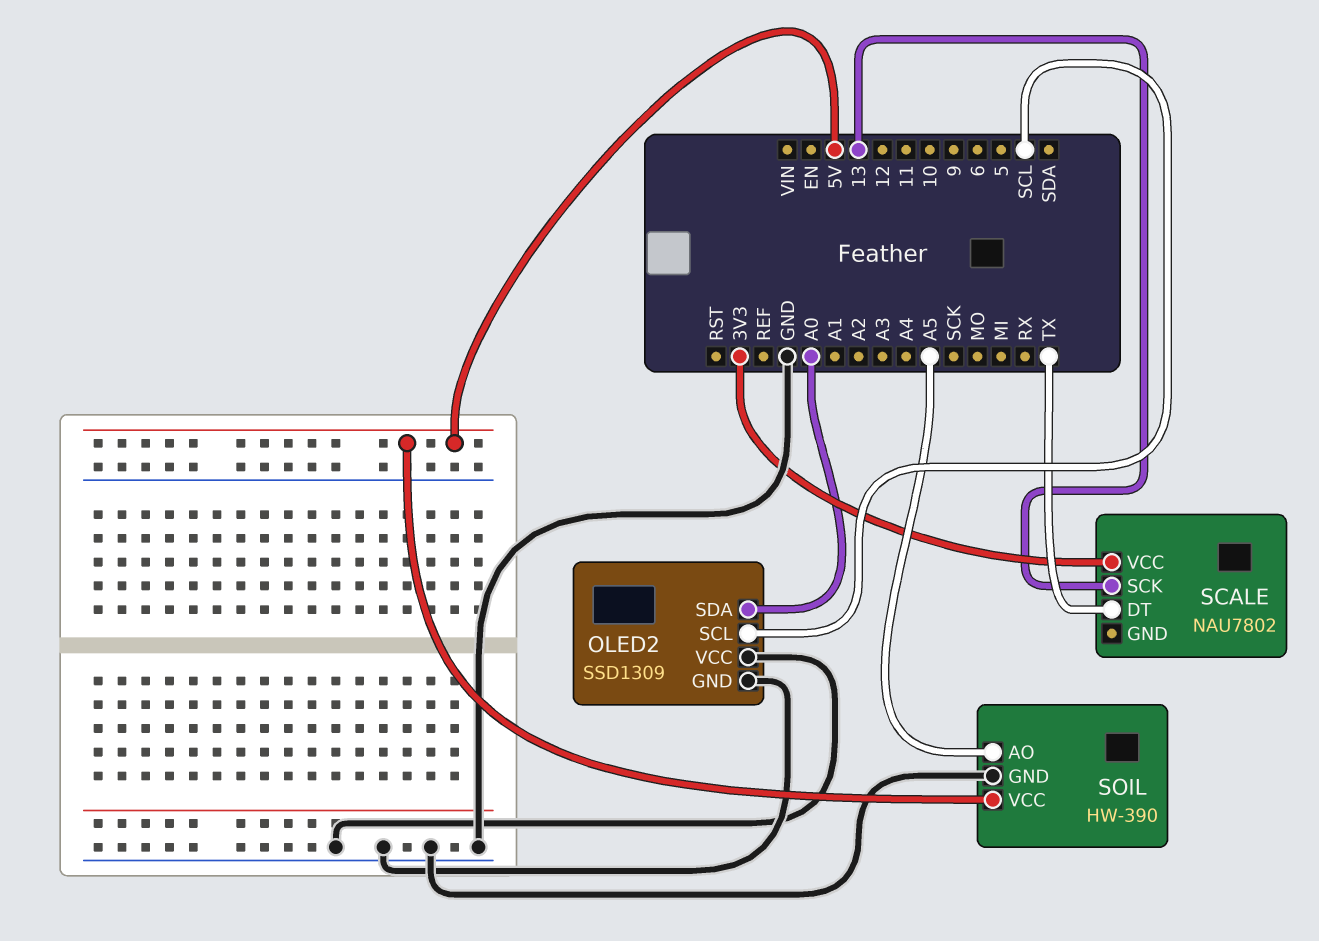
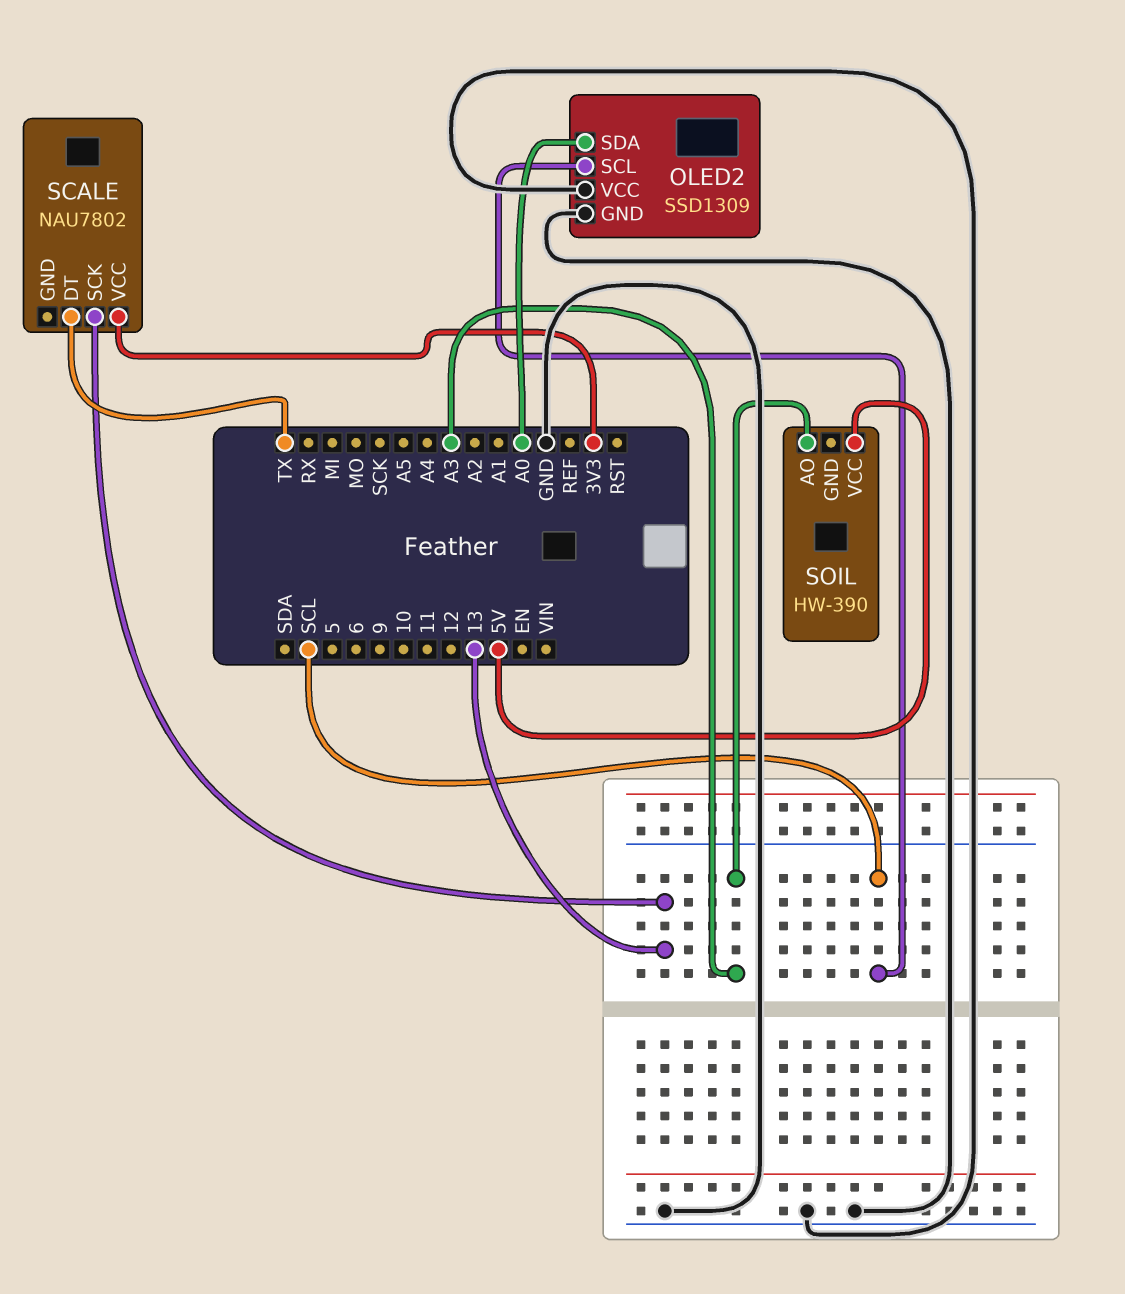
SOIL pin AO: A5 -> A3
SOIL pin GND: GND -> none

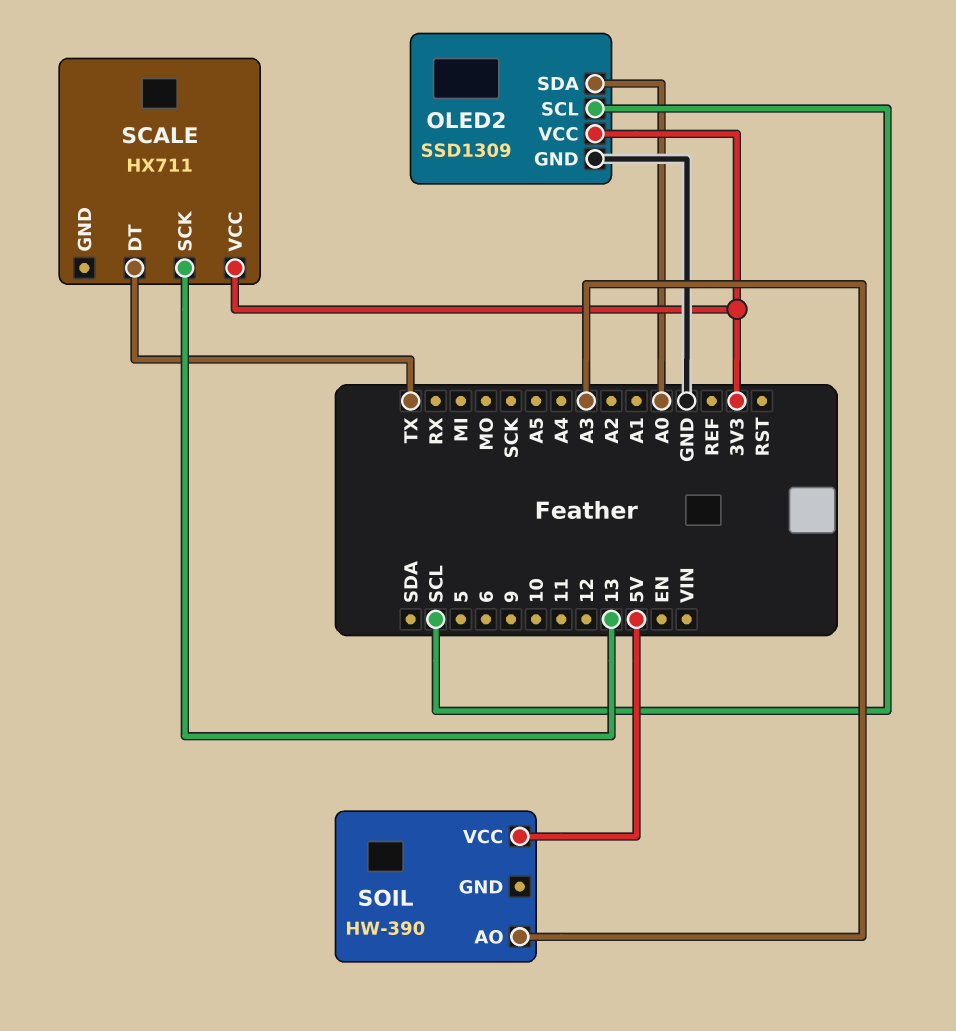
OLED2 pin VCC: GND -> 3V3
SCALE: NAU7802 -> HX711

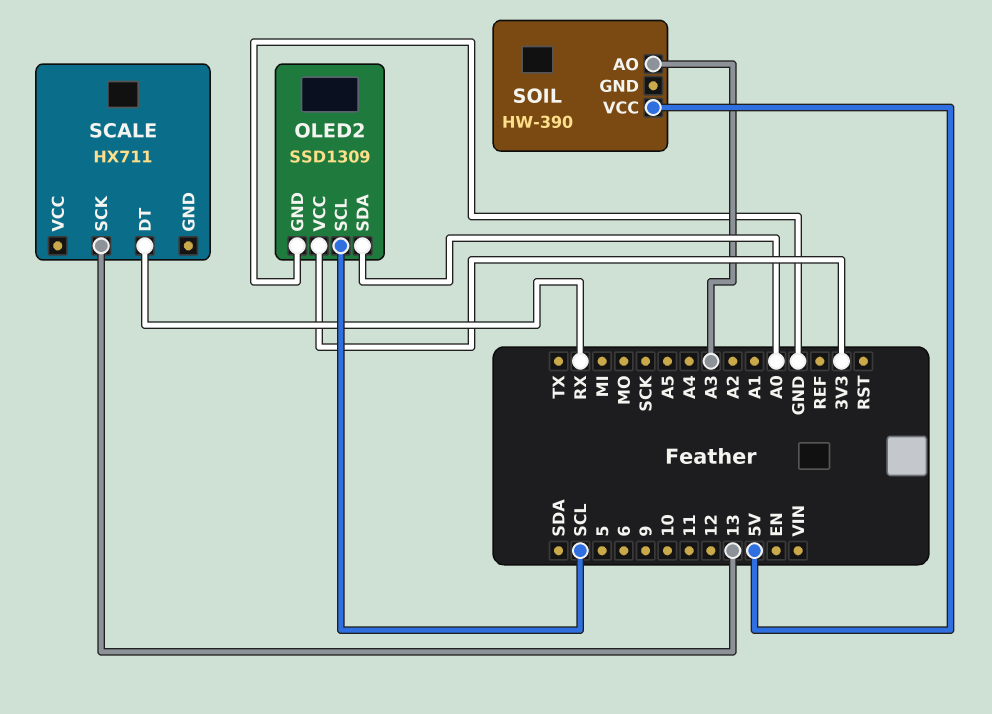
SCALE pin DT: TX -> RX
SCALE pin VCC: 3V3 -> none

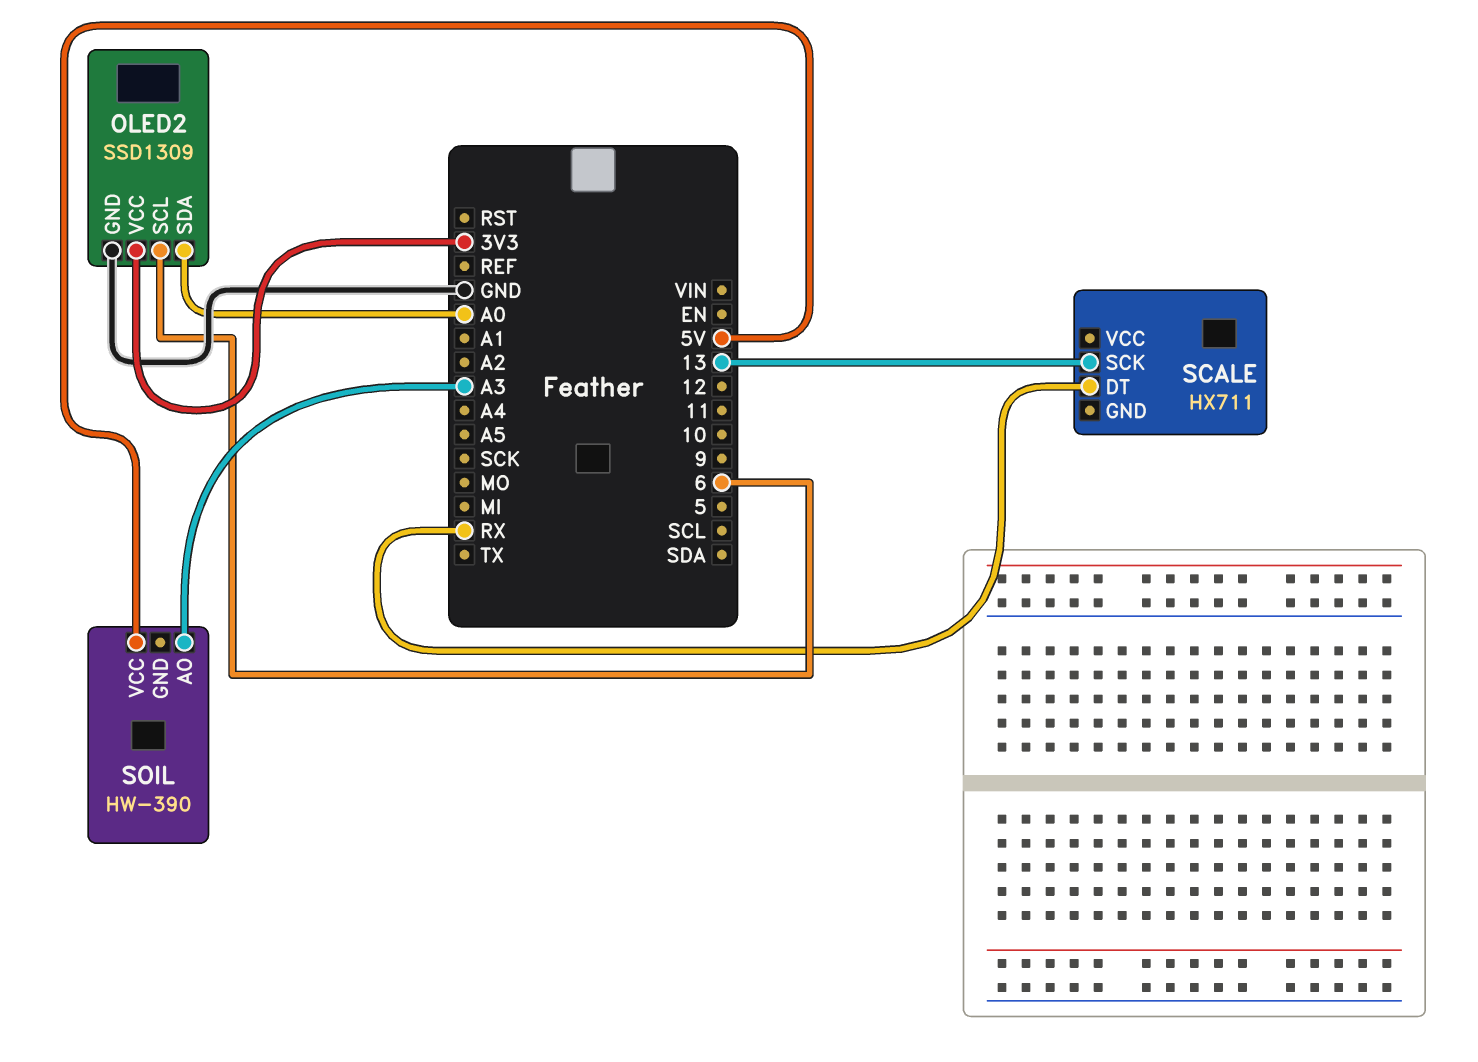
OLED2 pin SCL: SCL -> 6

